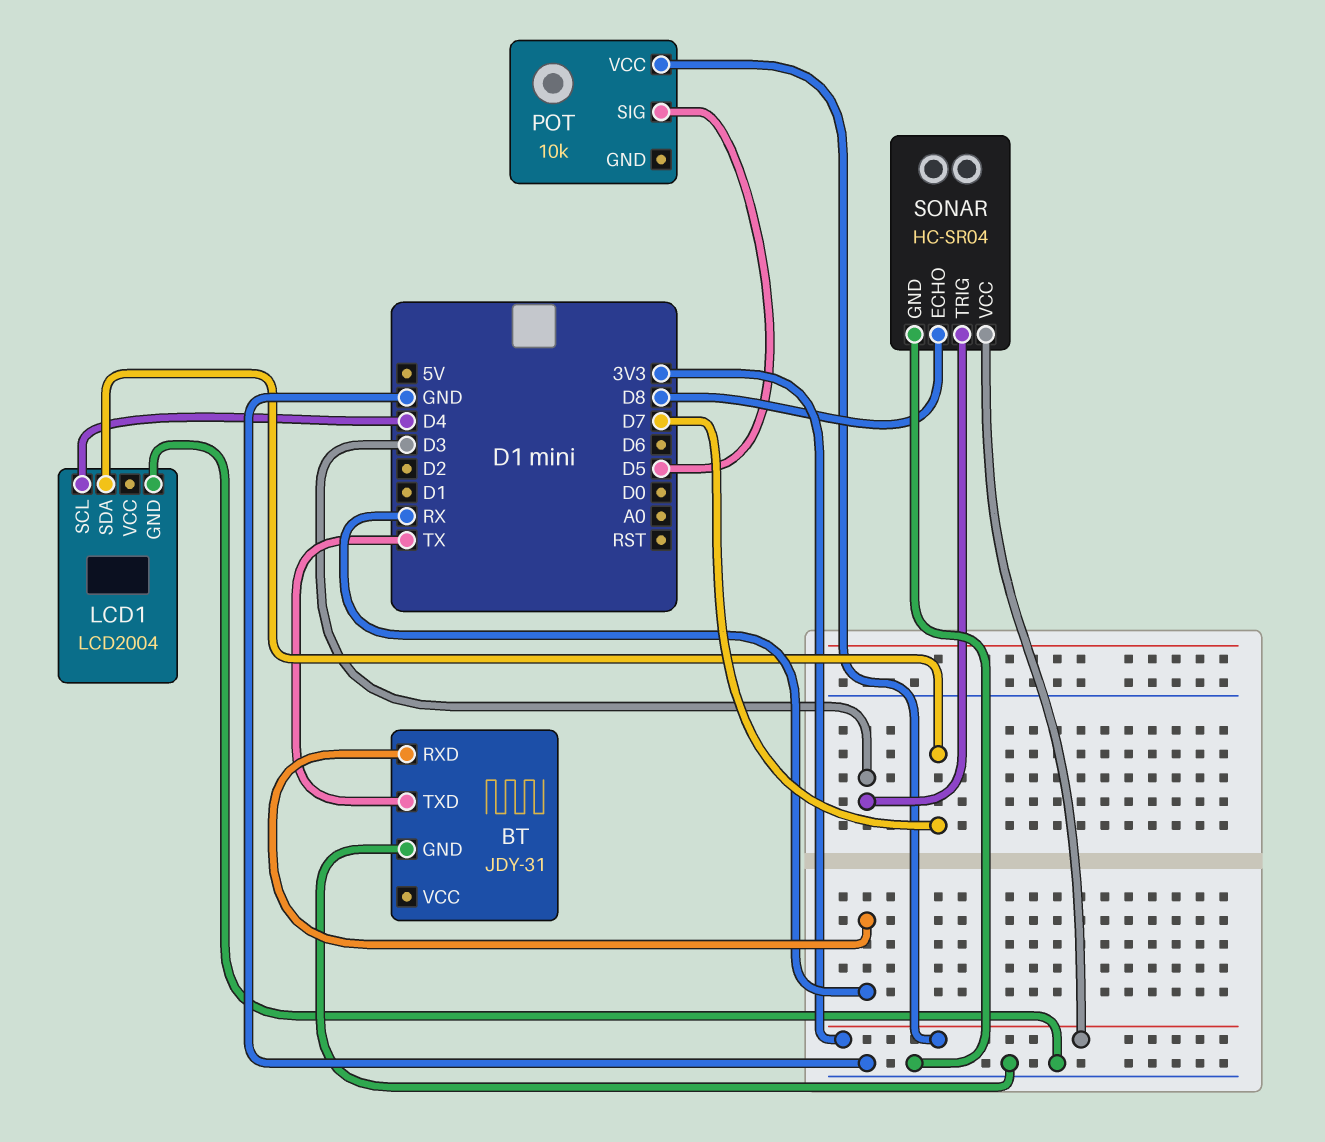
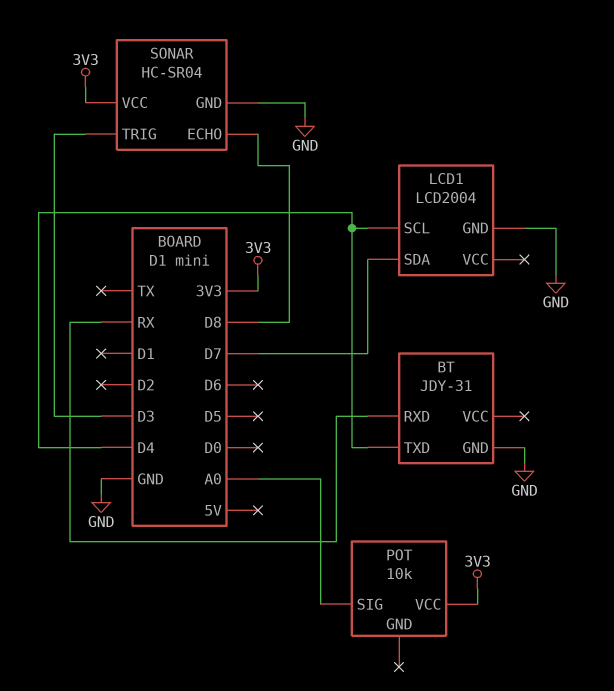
BT pin TXD: TX -> D4
POT pin SIG: D5 -> A0

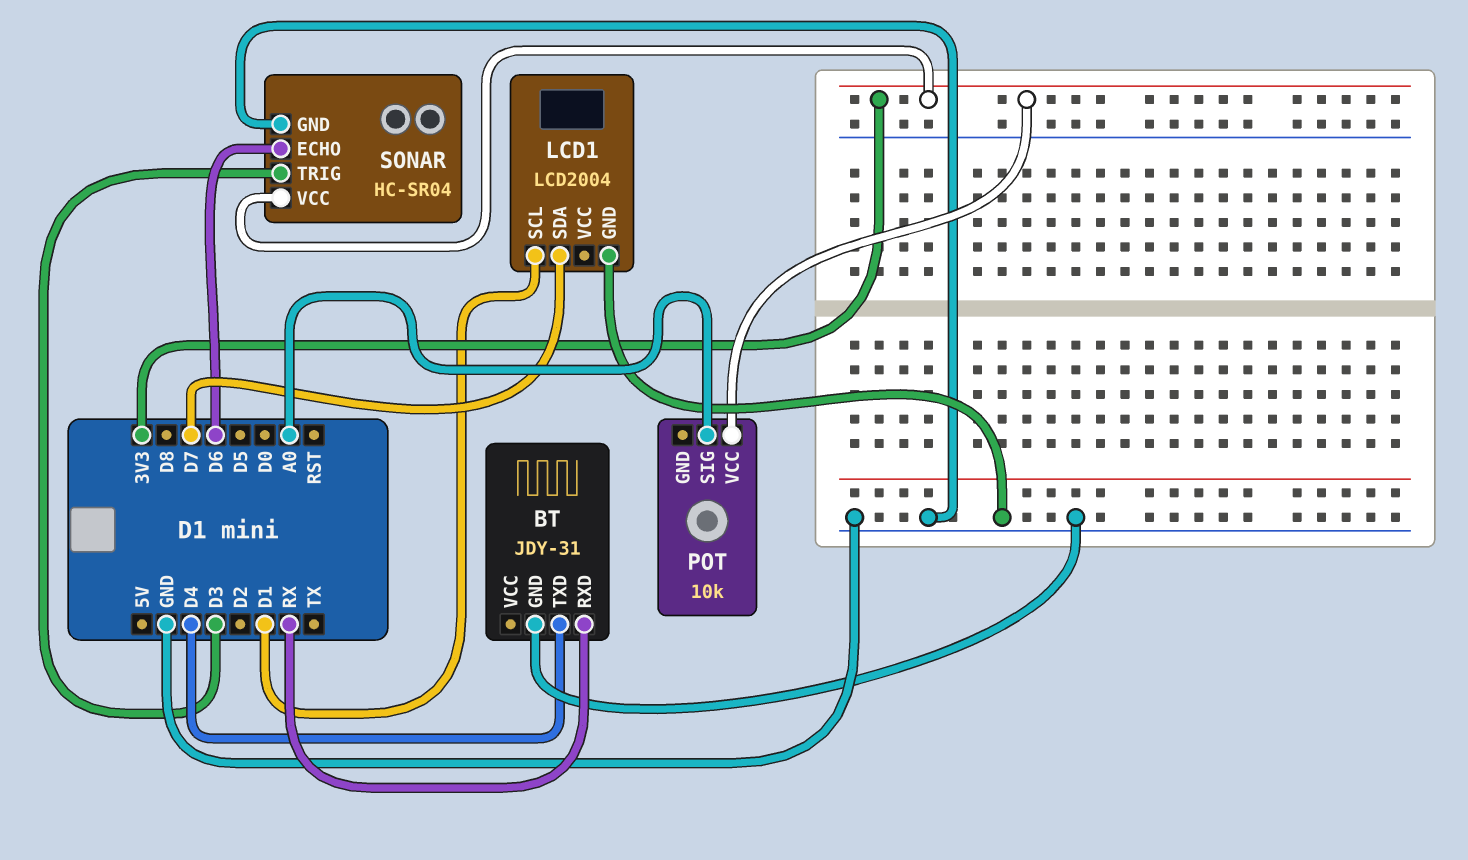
LCD1 pin SCL: D4 -> D1
SONAR pin ECHO: D8 -> D6

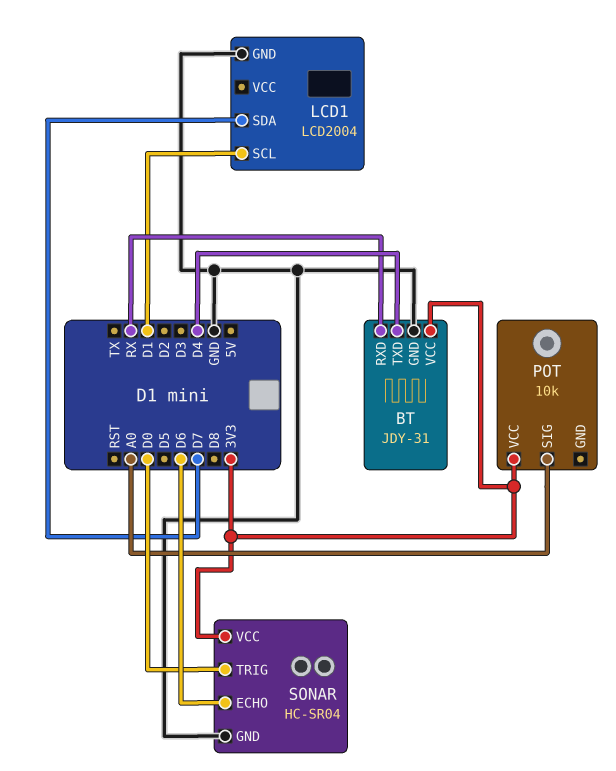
BT pin VCC: none -> 3V3
SONAR pin TRIG: D3 -> D0

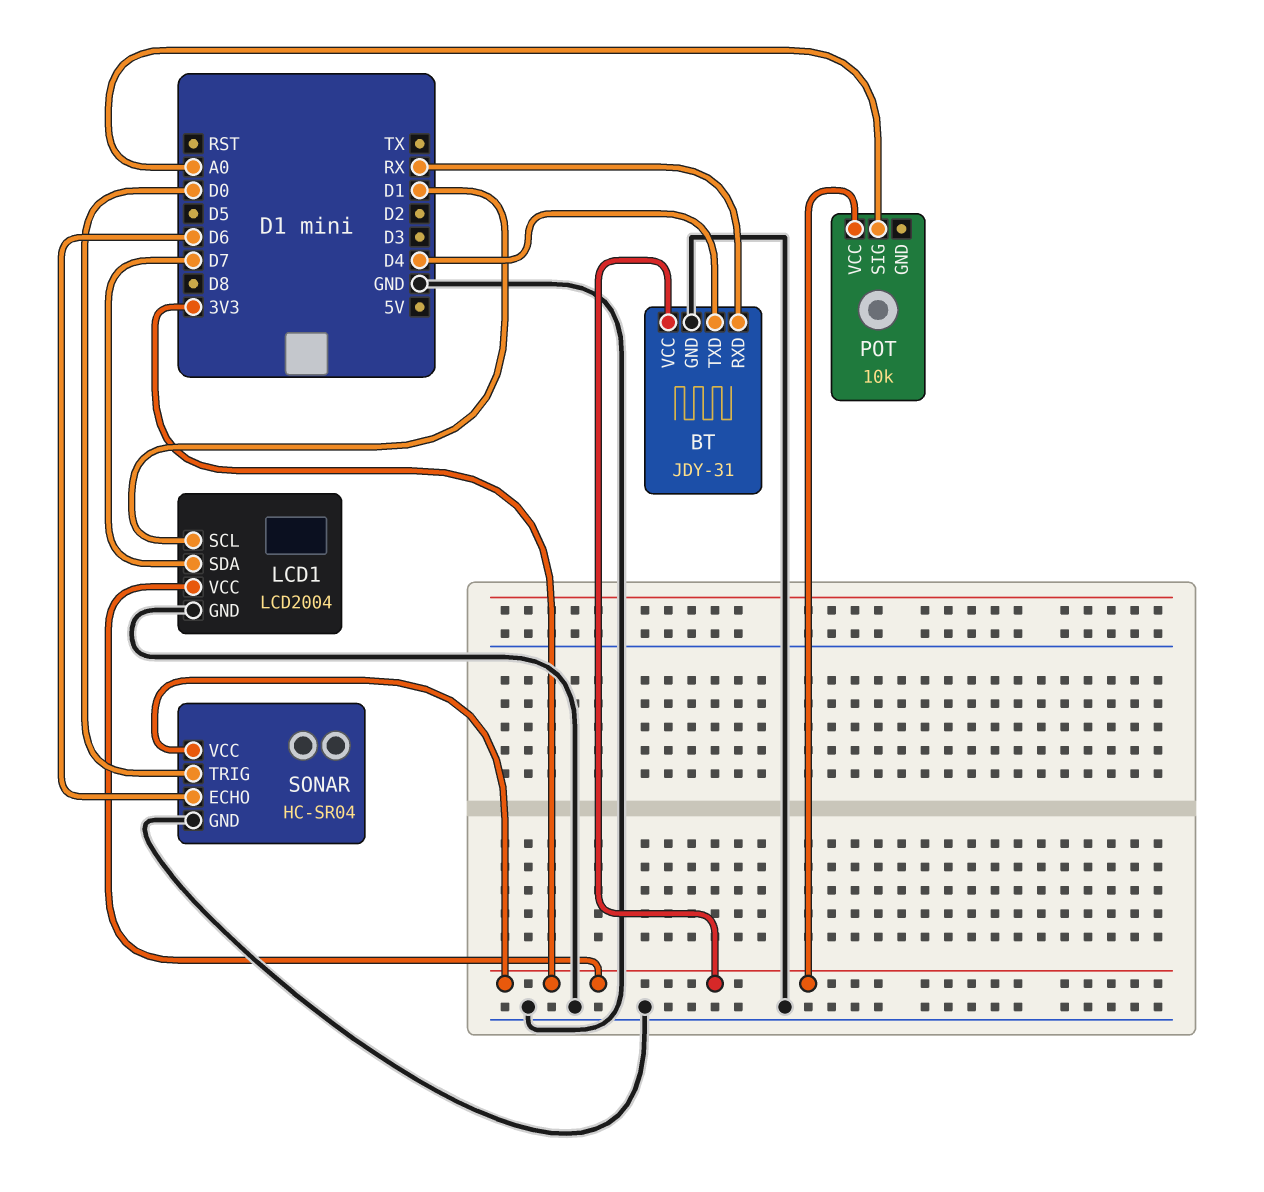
LCD1 pin VCC: none -> 3V3

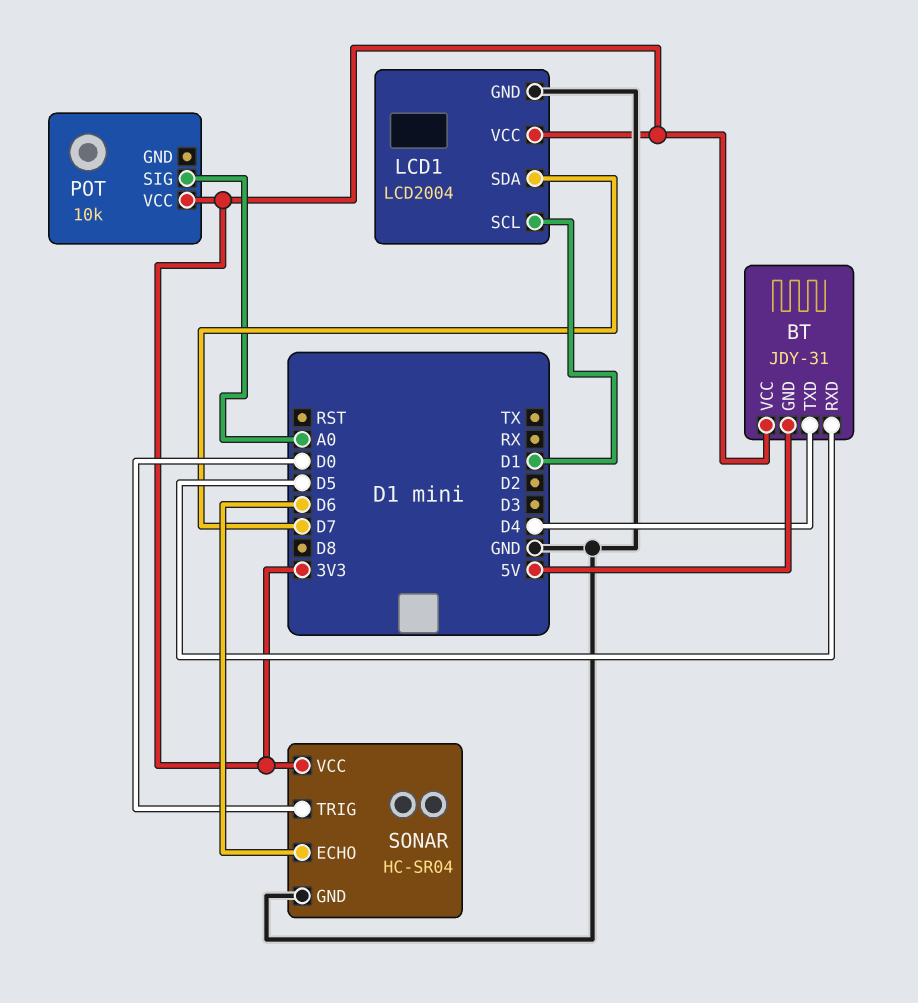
BT pin GND: GND -> 5V
BT pin RXD: RX -> D5

